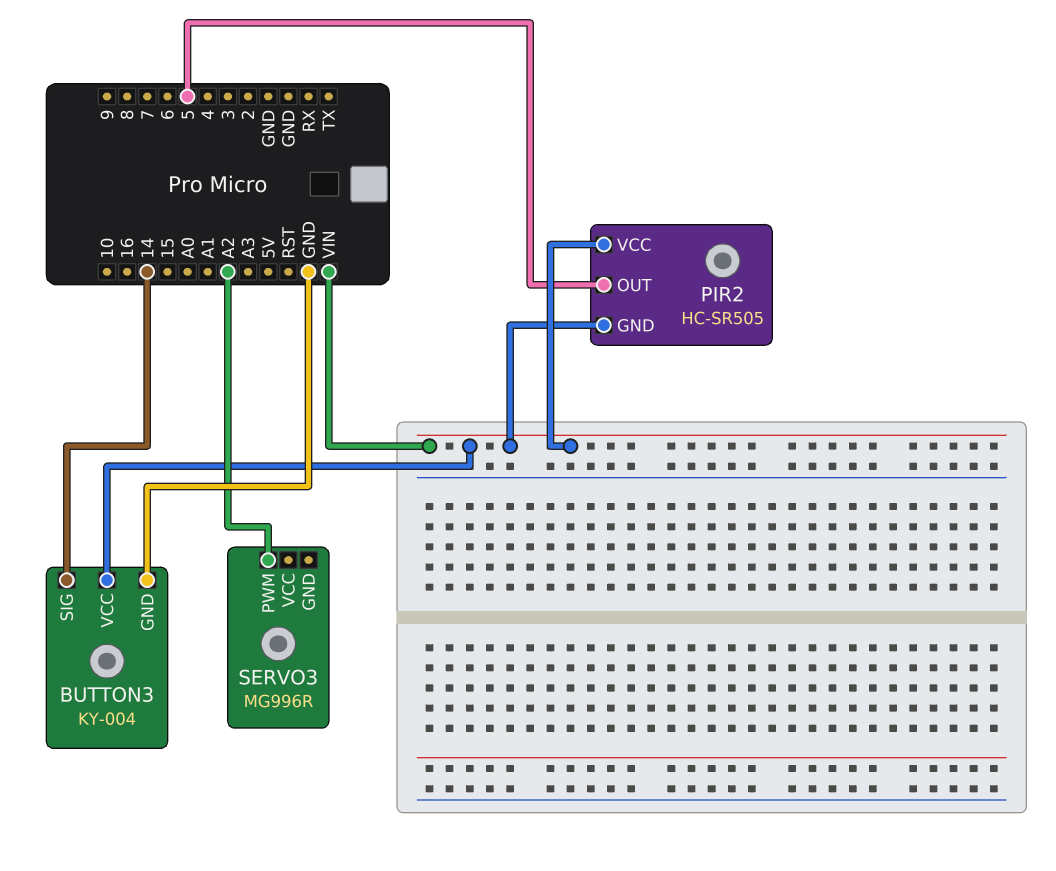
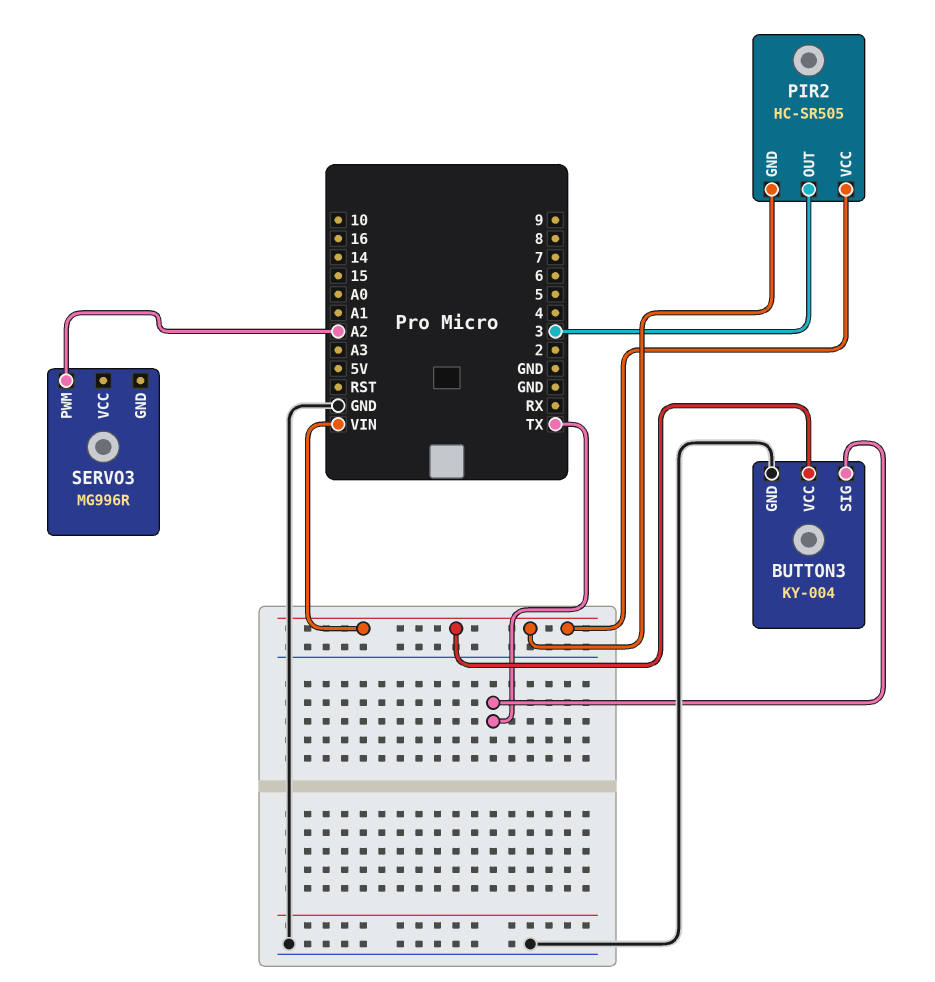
BUTTON3 pin SIG: 14 -> TX
PIR2 pin OUT: 5 -> 3

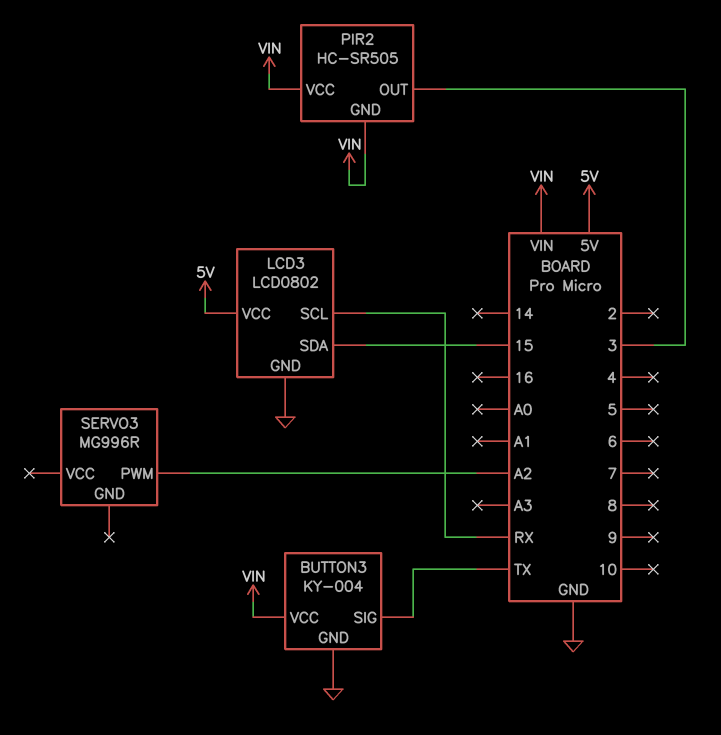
LCD3: none -> LCD0802
LCD3 pin GND: none -> GND
LCD3 pin SCL: none -> RX
LCD3 pin SDA: none -> 15
LCD3 pin VCC: none -> 5V

